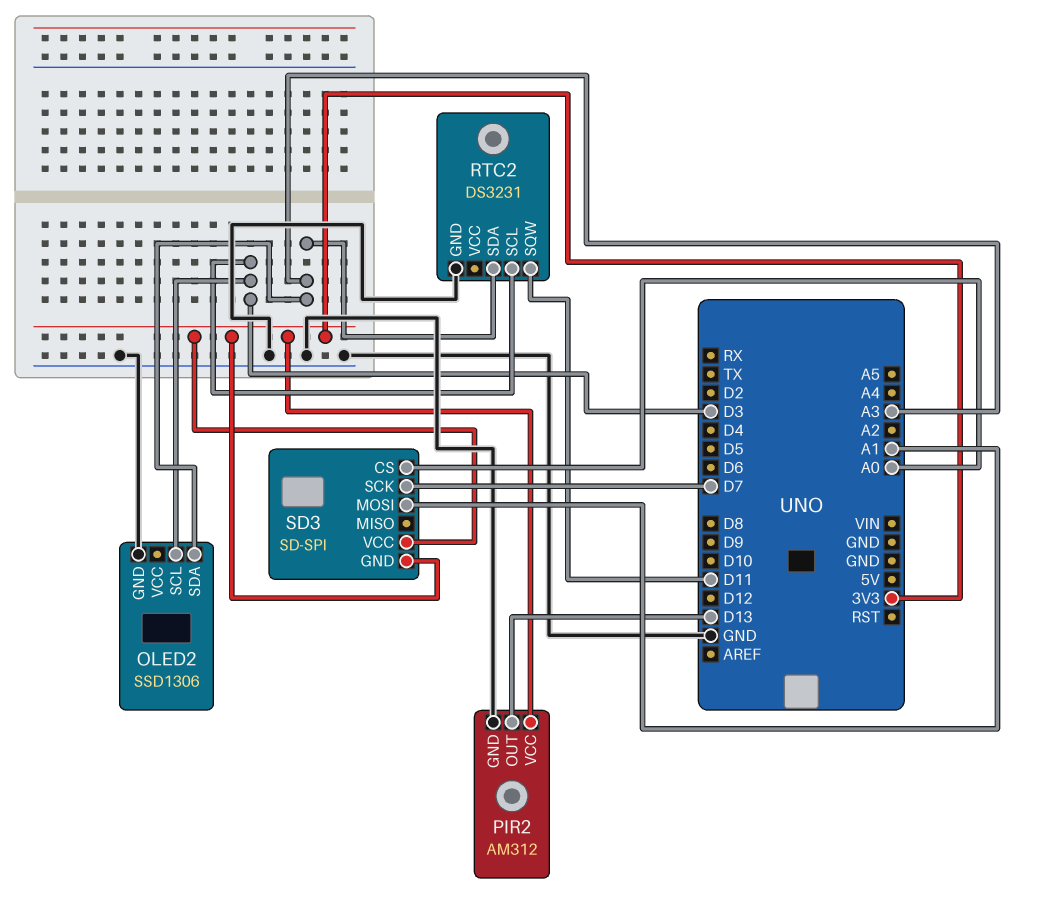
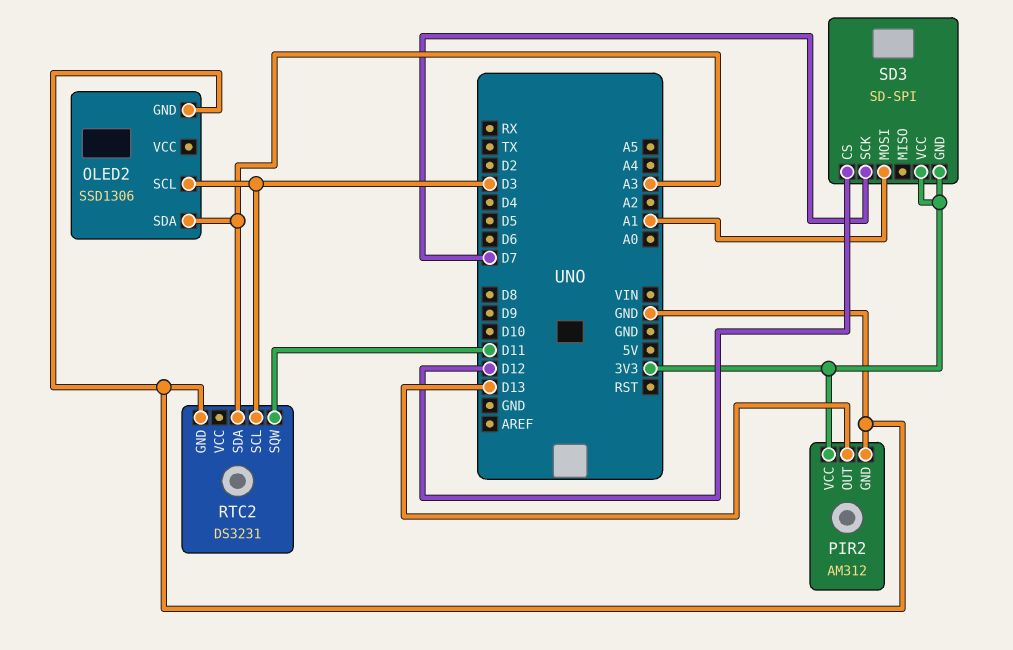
SD3 pin CS: A0 -> D12

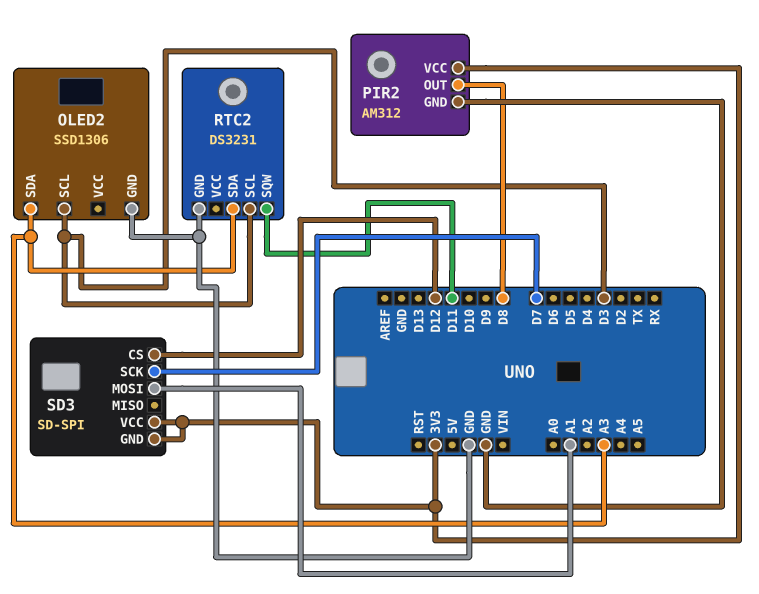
PIR2 pin OUT: D13 -> D8

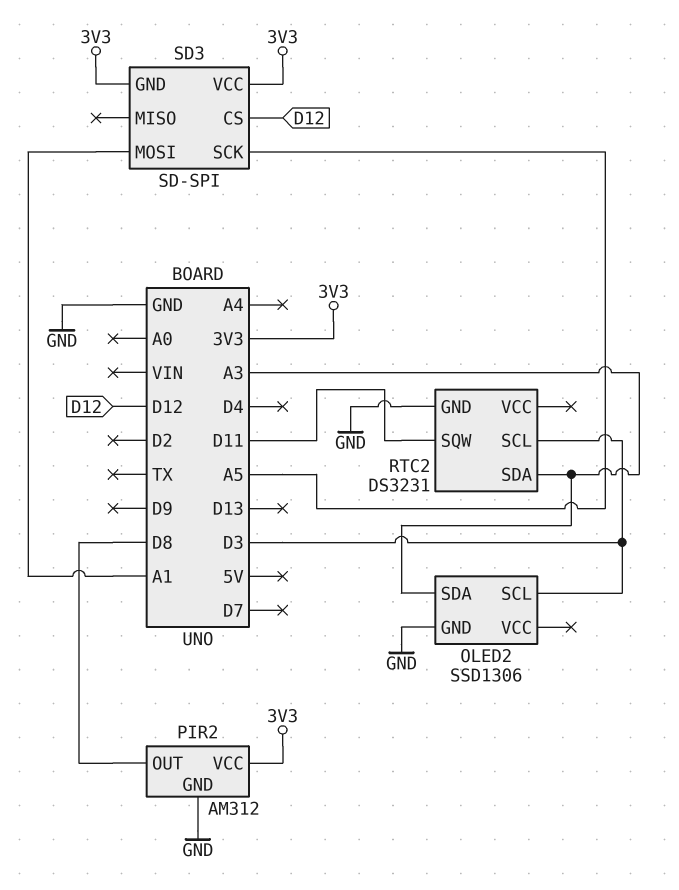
SD3 pin SCK: D7 -> A5

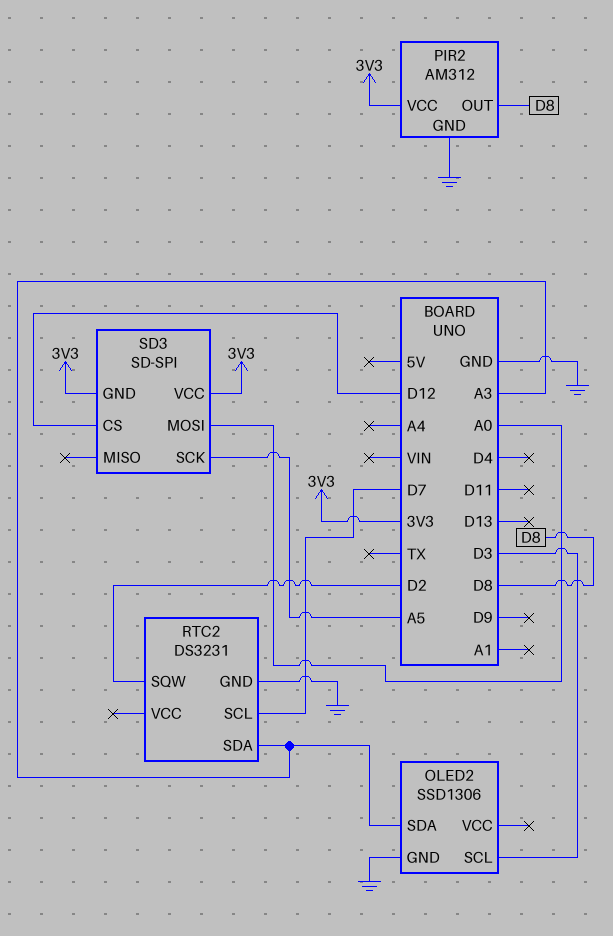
RTC2 pin SCL: D3 -> D7
RTC2 pin SQW: D11 -> D2
SD3 pin MOSI: A1 -> A0

